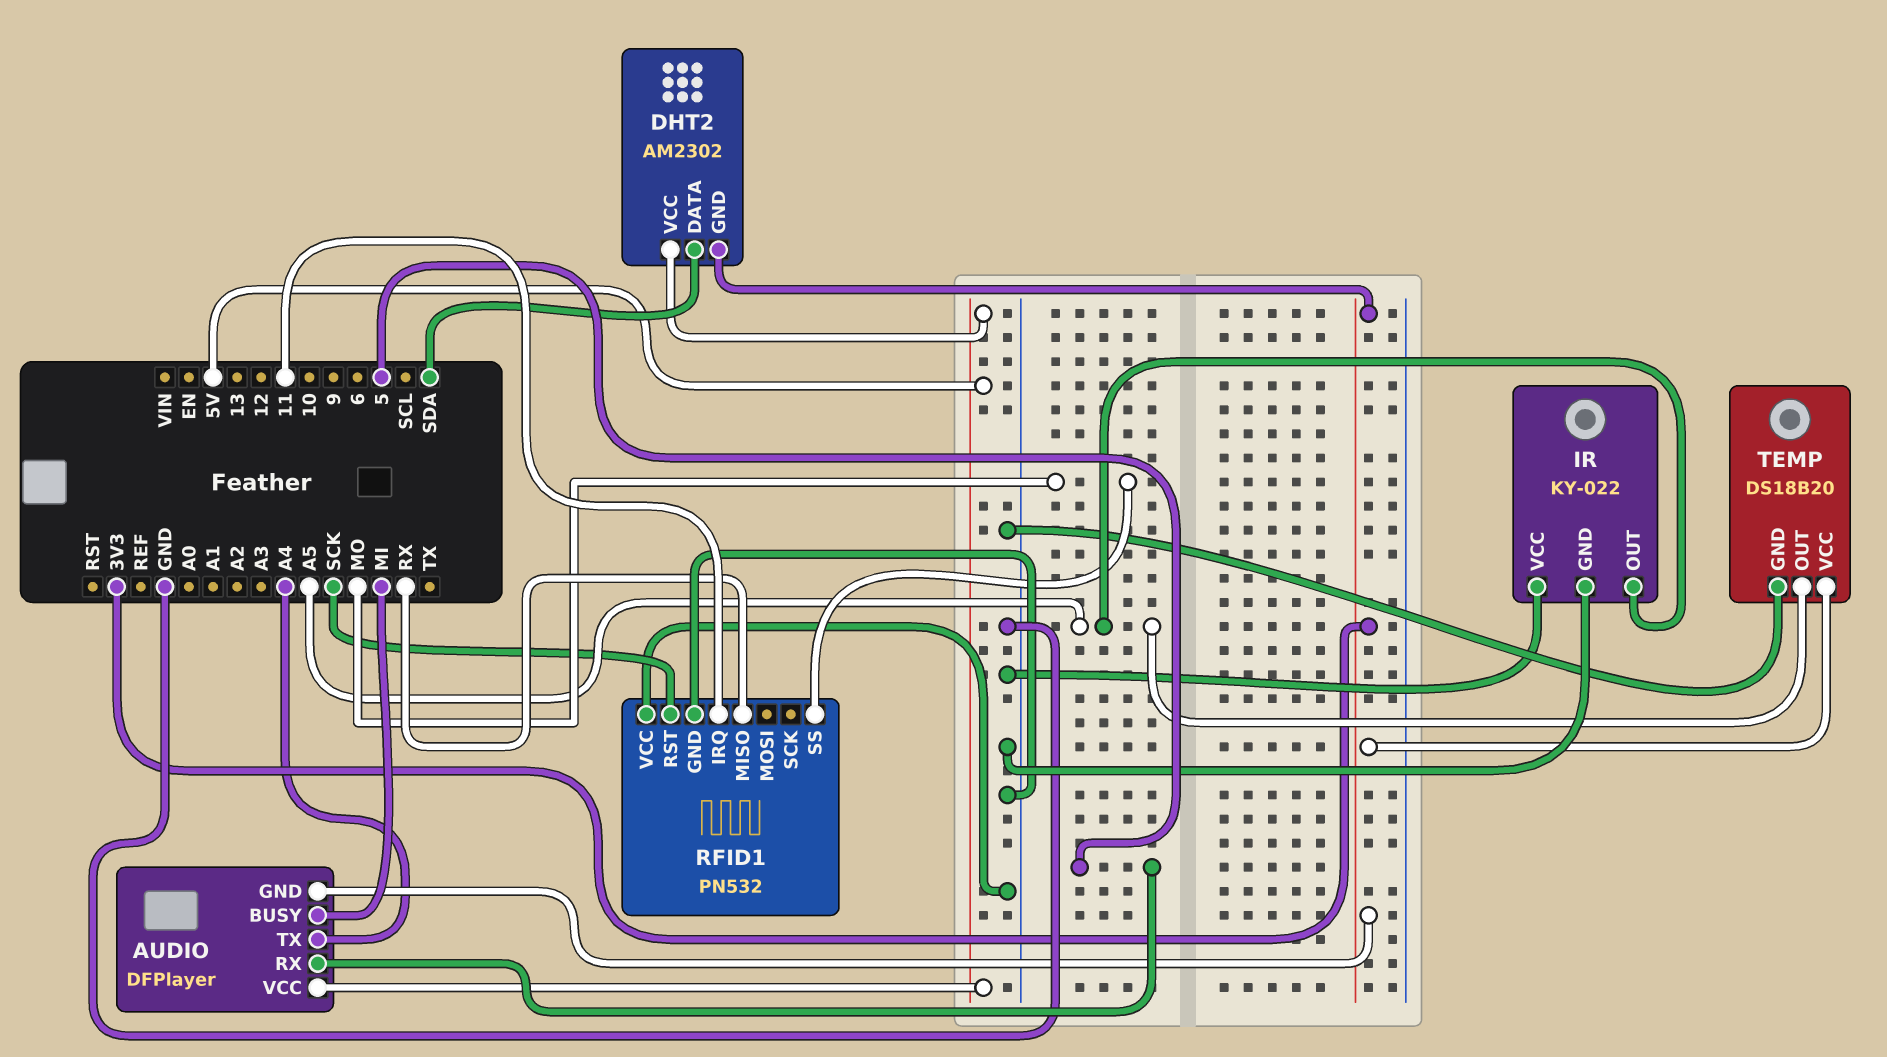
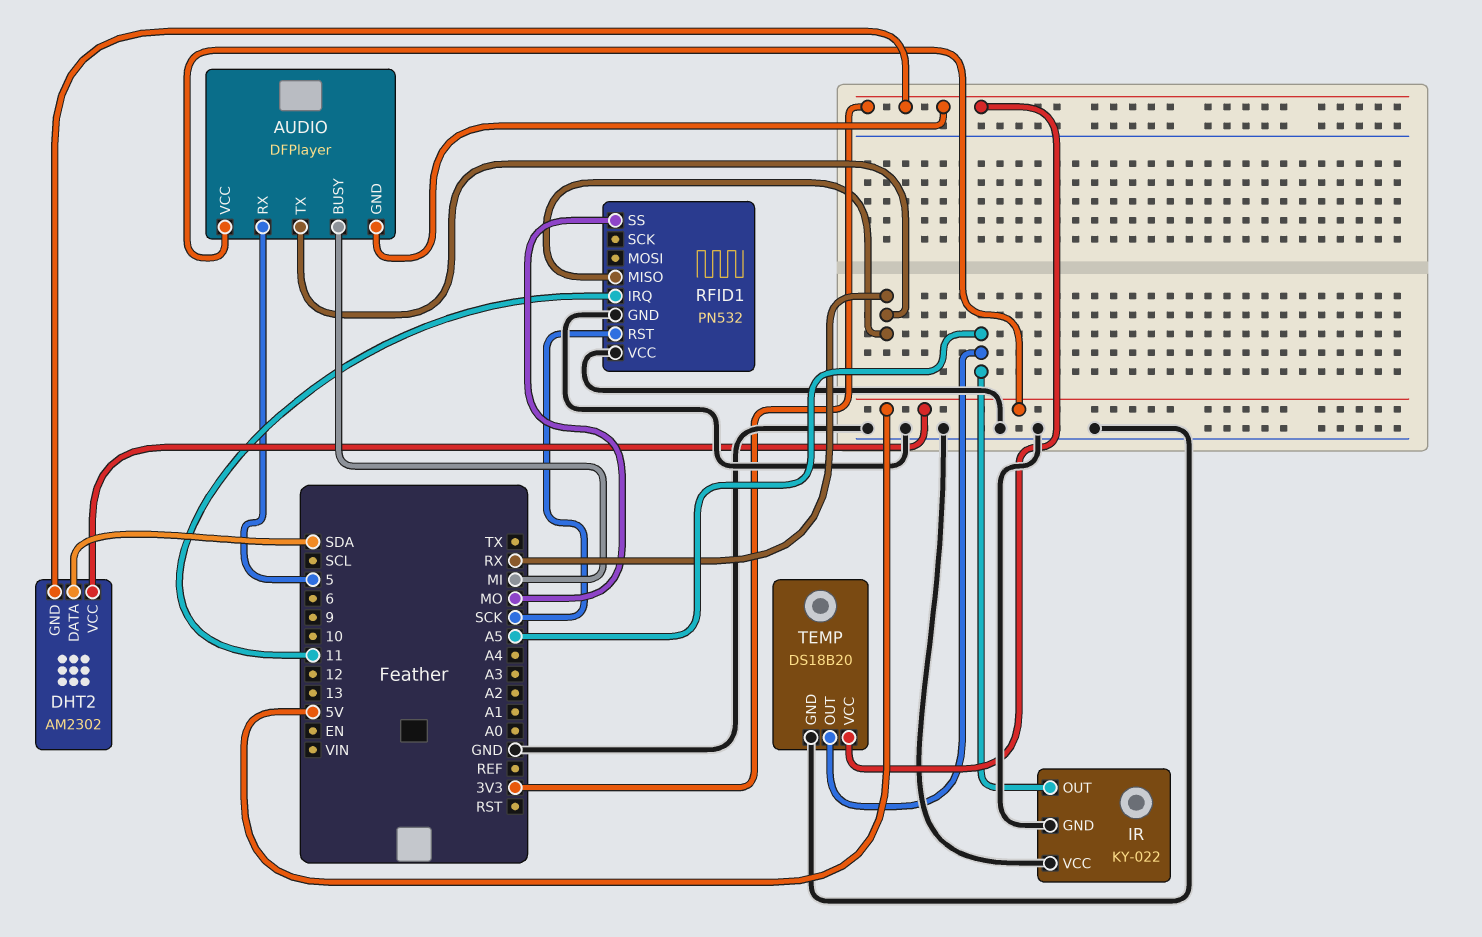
AUDIO pin TX: A4 -> RX

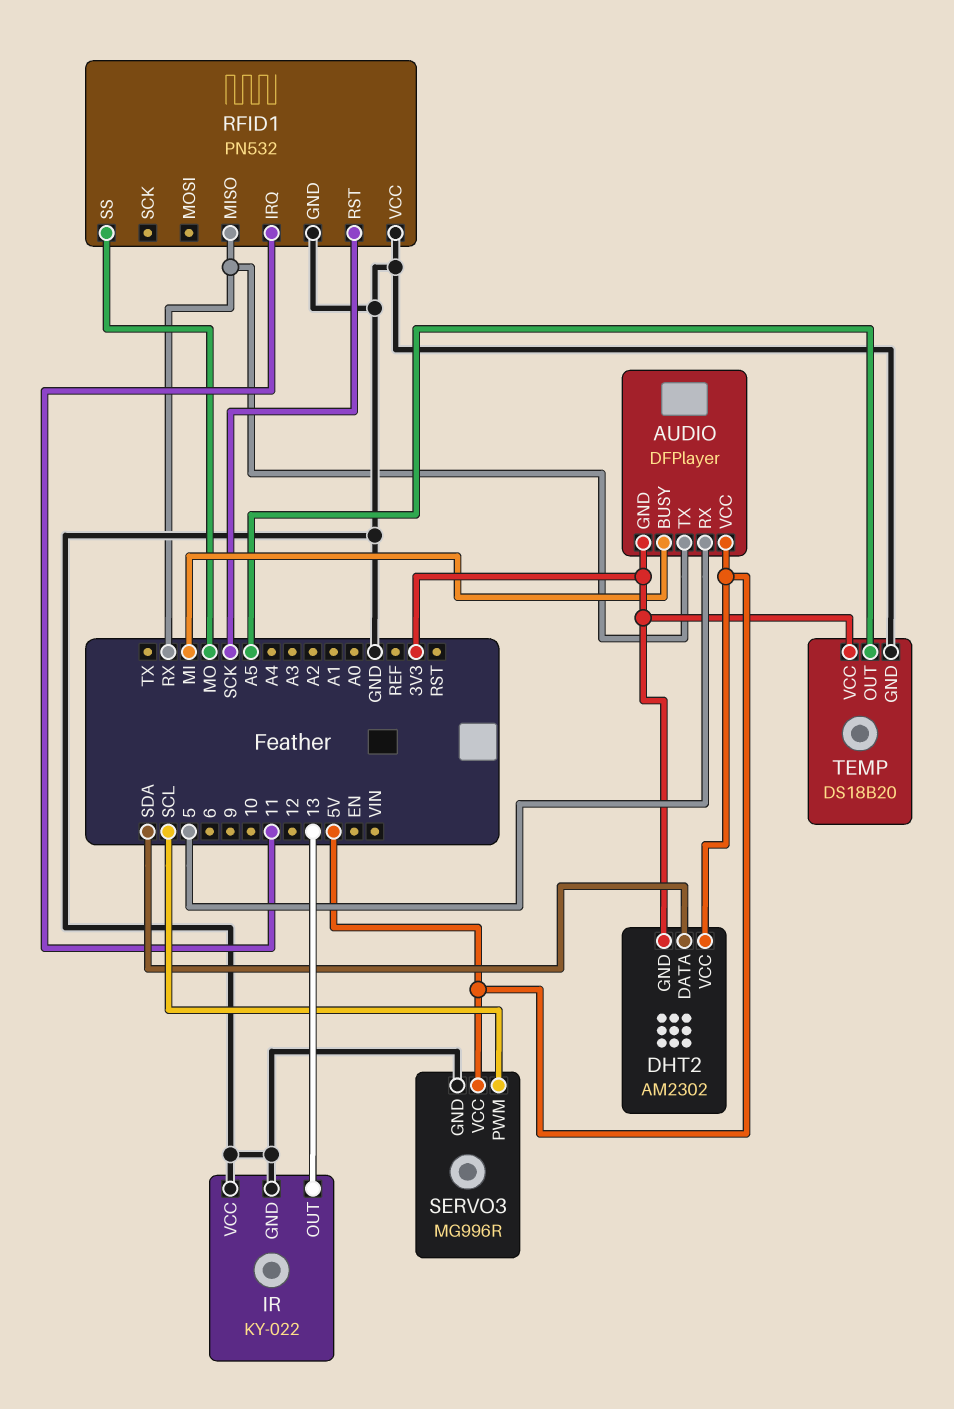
IR pin OUT: A5 -> 13
SERVO3: none -> MG996R
SERVO3 pin GND: none -> GND
SERVO3 pin PWM: none -> SCL
SERVO3 pin VCC: none -> 5V

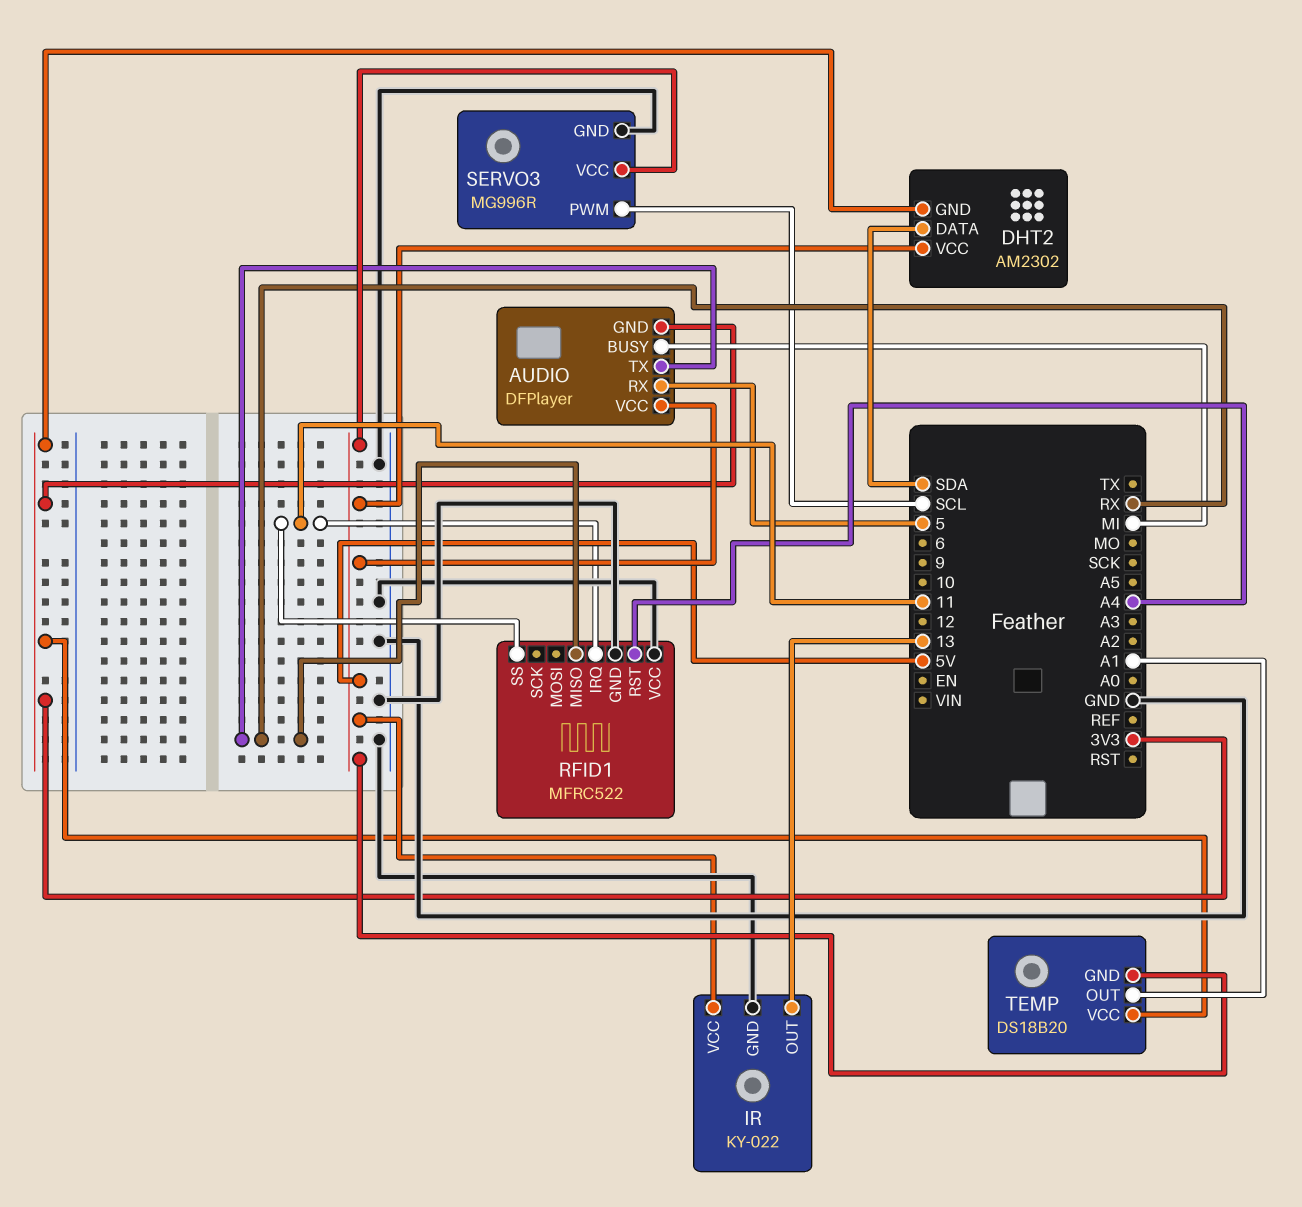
IR pin VCC: GND -> 5V
RFID1: PN532 -> MFRC522
RFID1 pin RST: SCK -> A4
RFID1 pin SS: MO -> 11
TEMP pin GND: GND -> 5V
TEMP pin OUT: A5 -> A1

